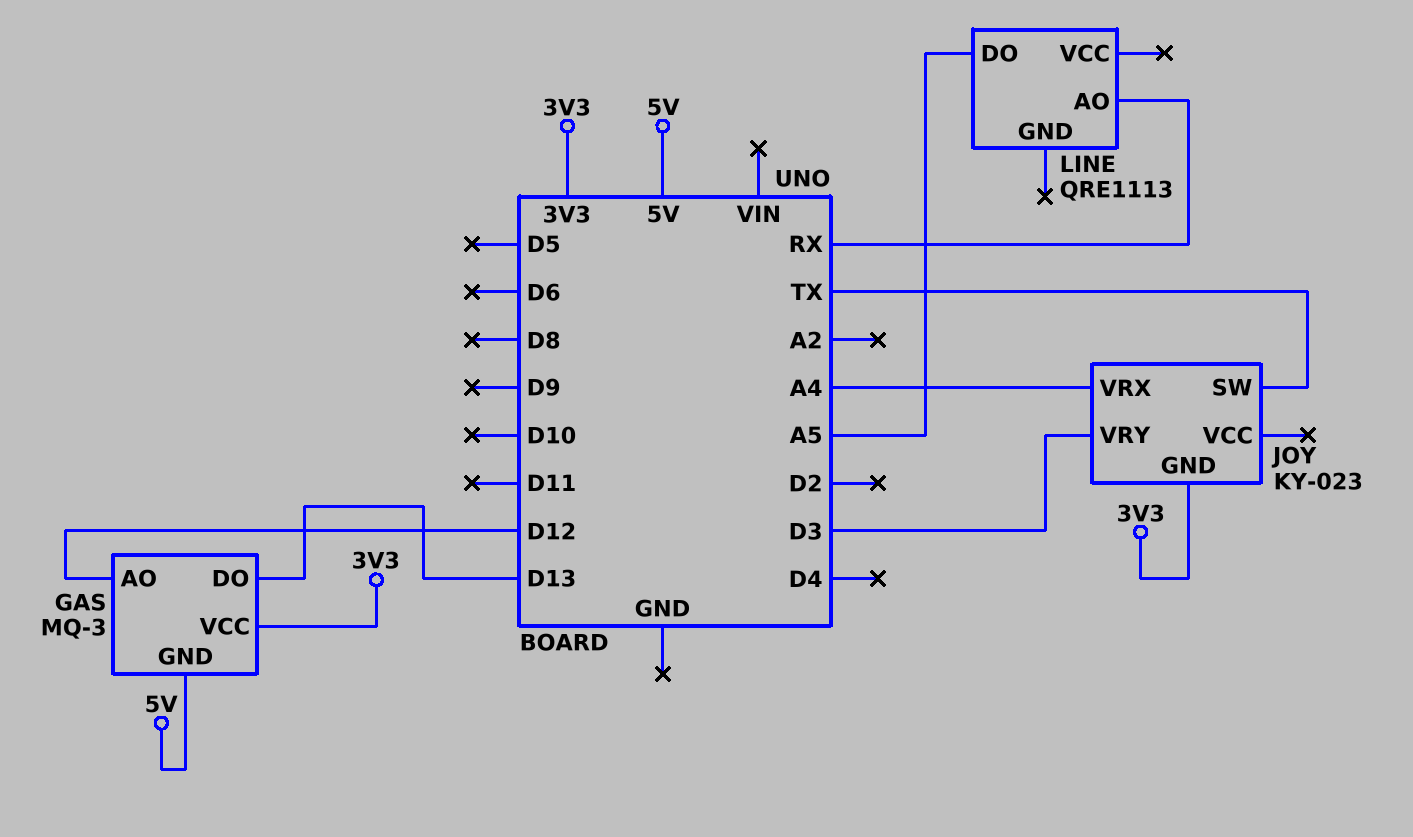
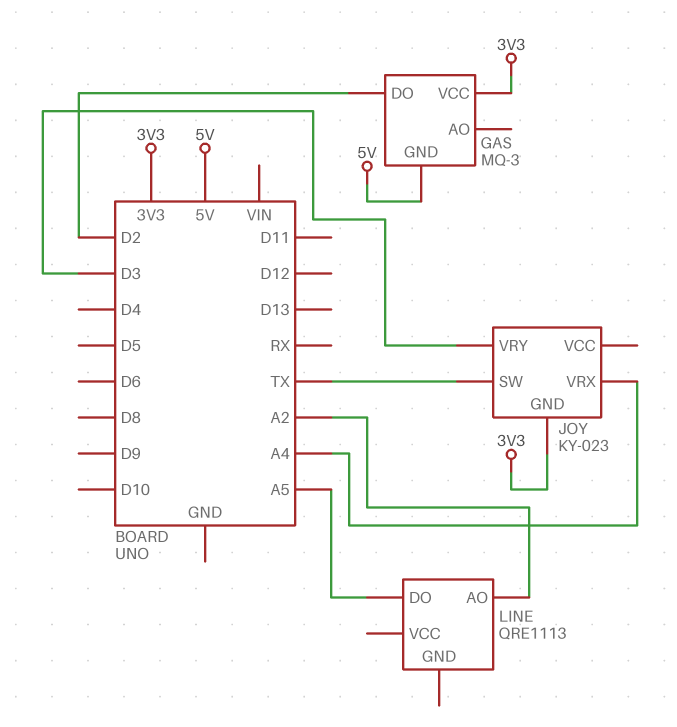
GAS pin AO: D12 -> none
GAS pin DO: D13 -> D2
LINE pin AO: RX -> A2

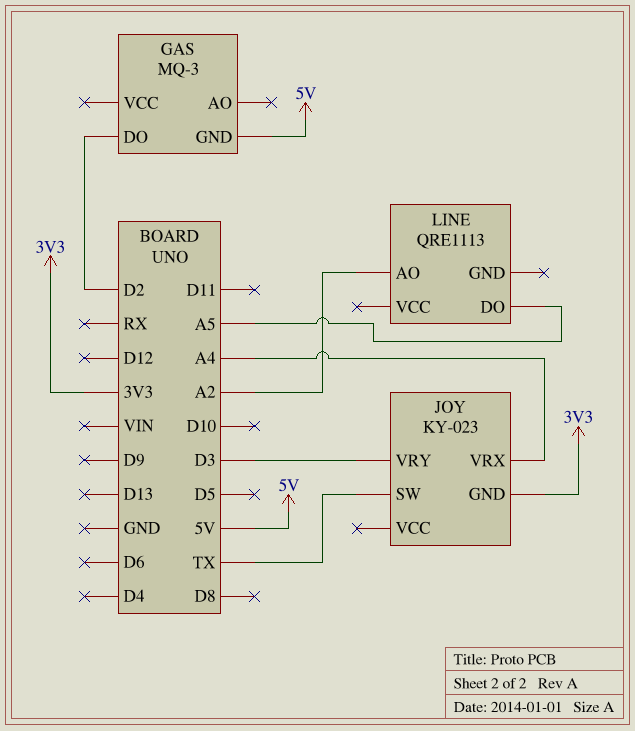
GAS pin VCC: 3V3 -> none

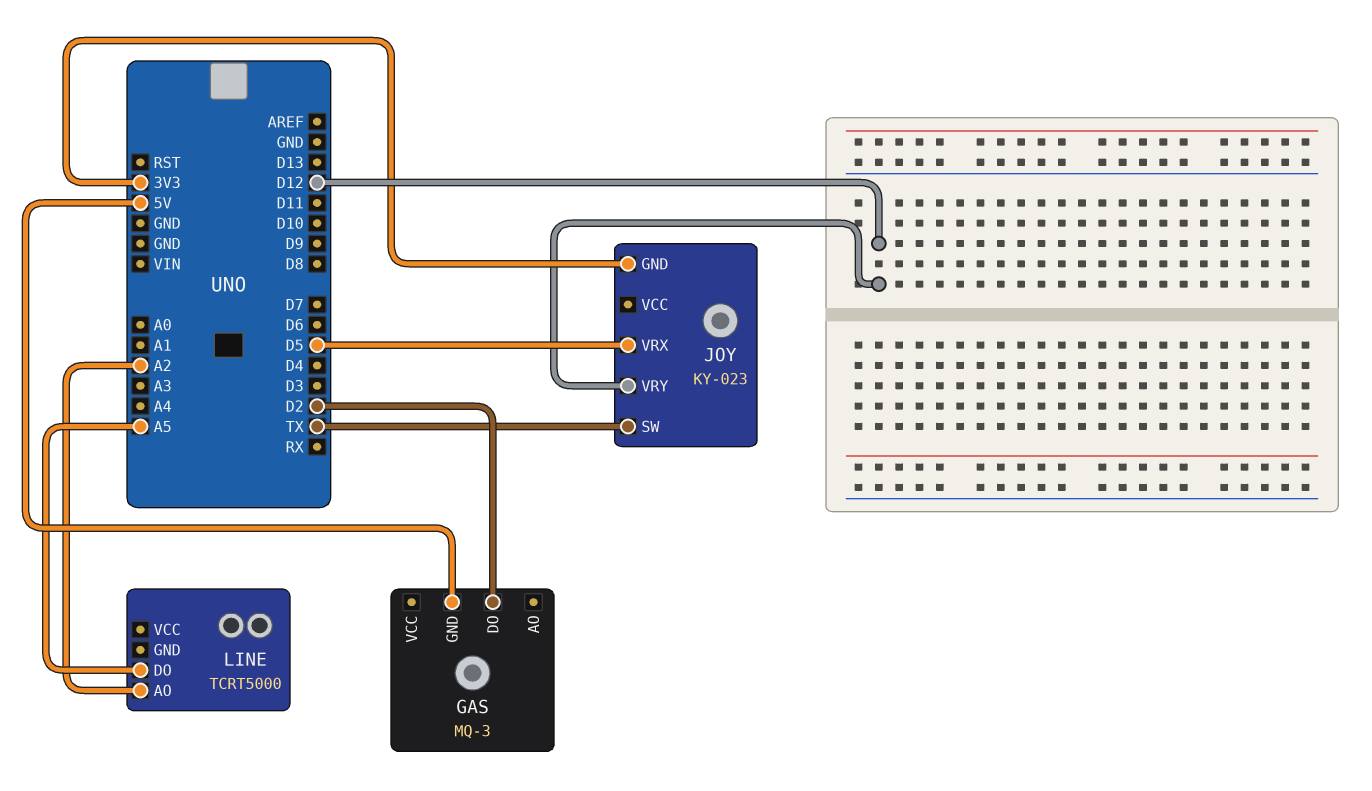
JOY pin VRX: A4 -> D5
JOY pin VRY: D3 -> D12
LINE: QRE1113 -> TCRT5000

